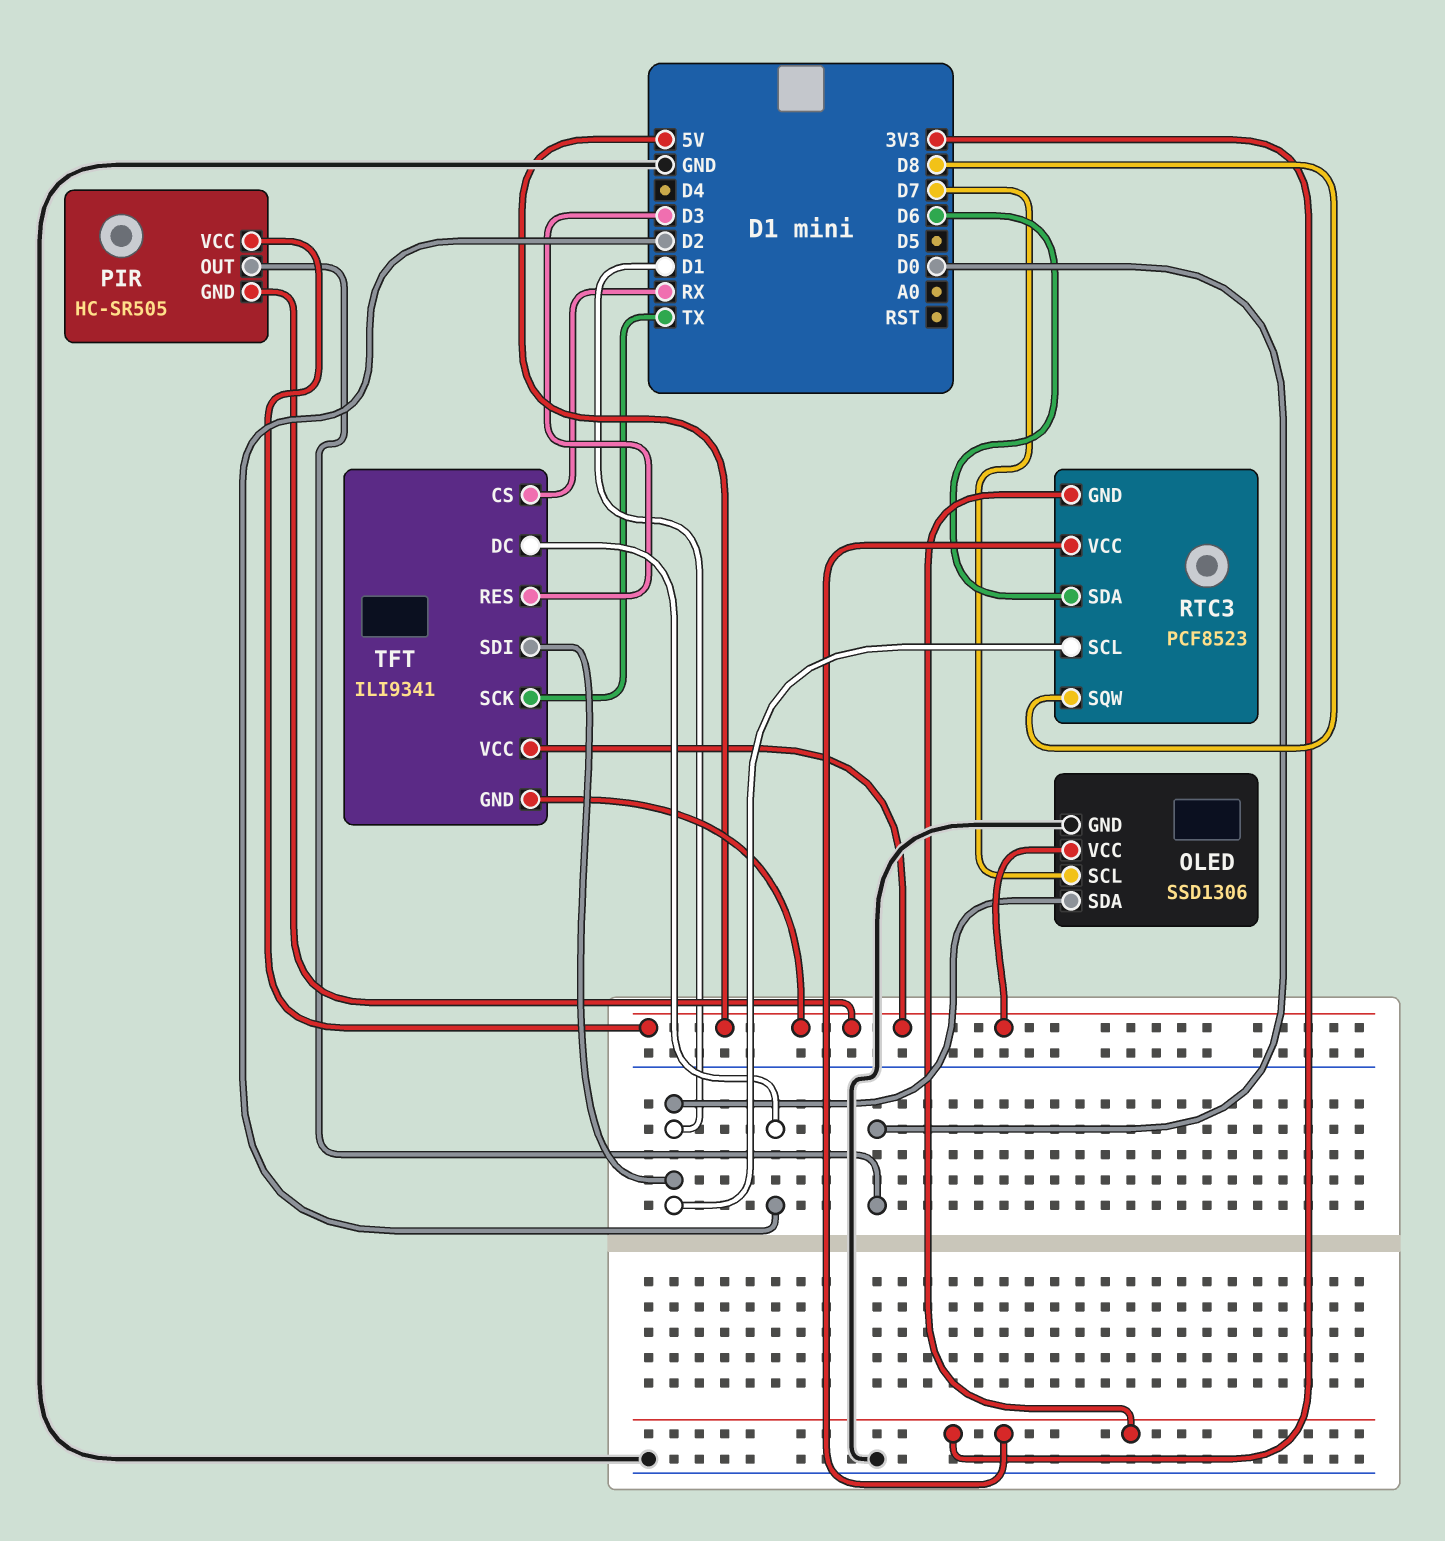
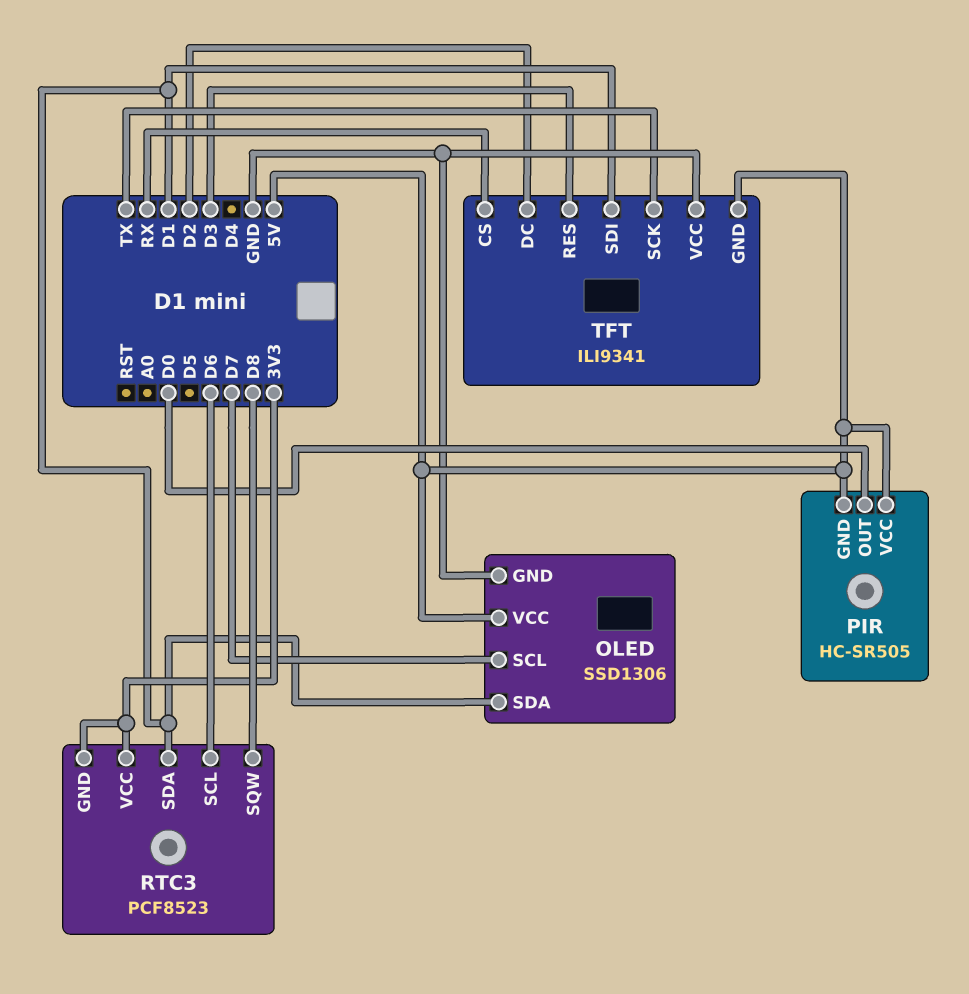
RTC3 pin SCL: D1 -> D6
RTC3 pin SDA: D6 -> D1
TFT pin VCC: 5V -> GND

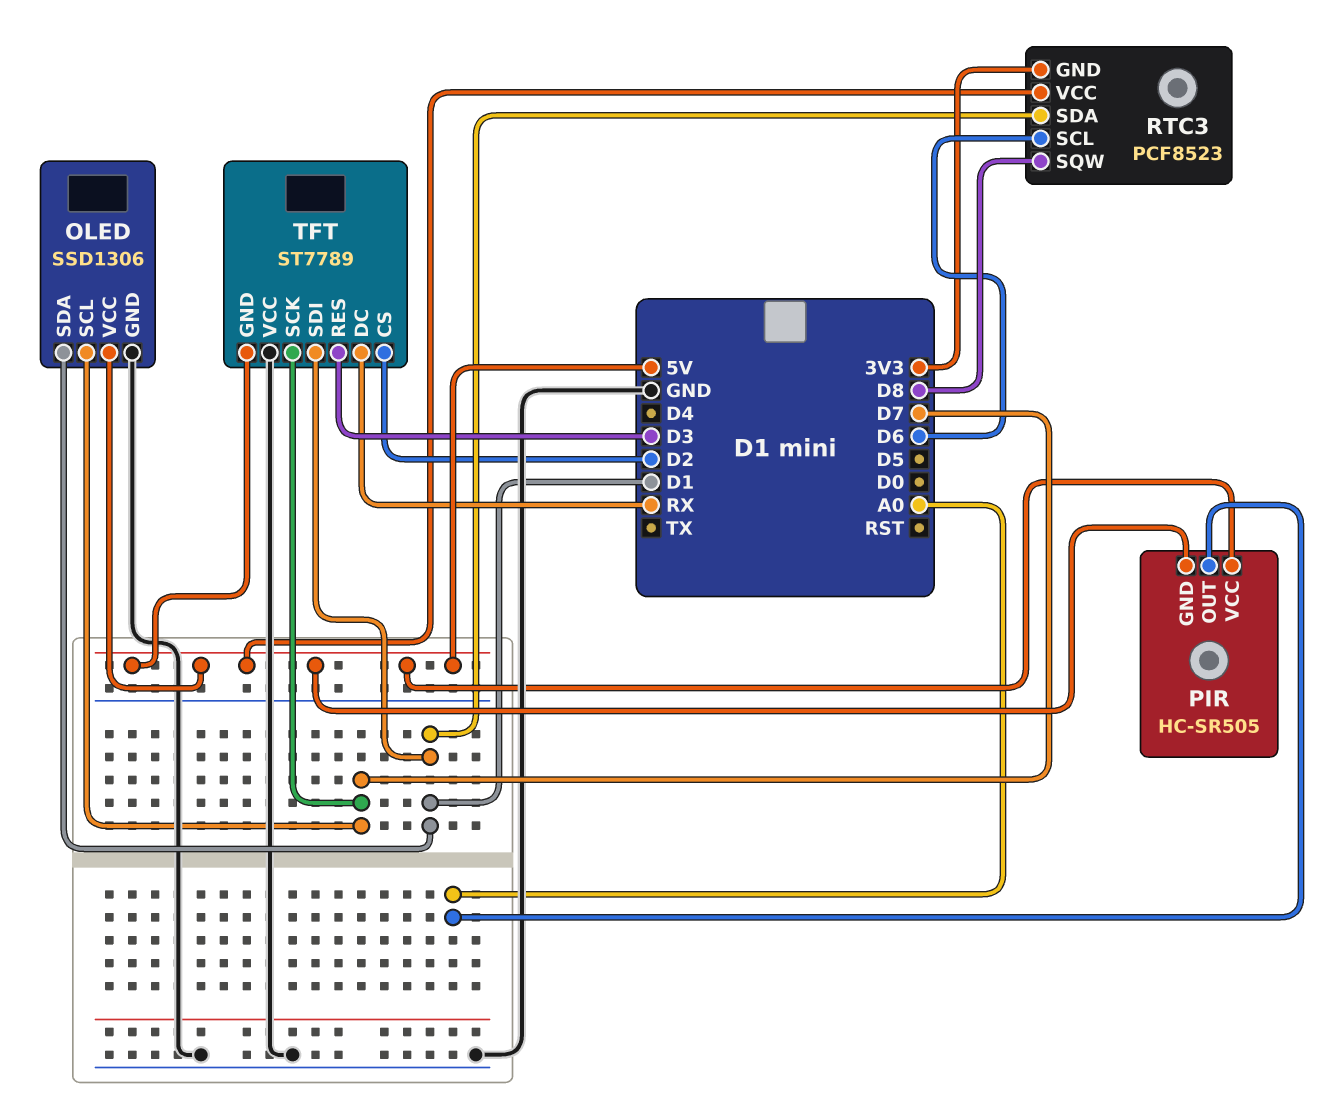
PIR pin OUT: D0 -> A0
RTC3 pin VCC: 3V3 -> 5V
TFT: ILI9341 -> ST7789
TFT pin CS: RX -> D2
TFT pin DC: D2 -> RX
TFT pin SCK: TX -> D7

